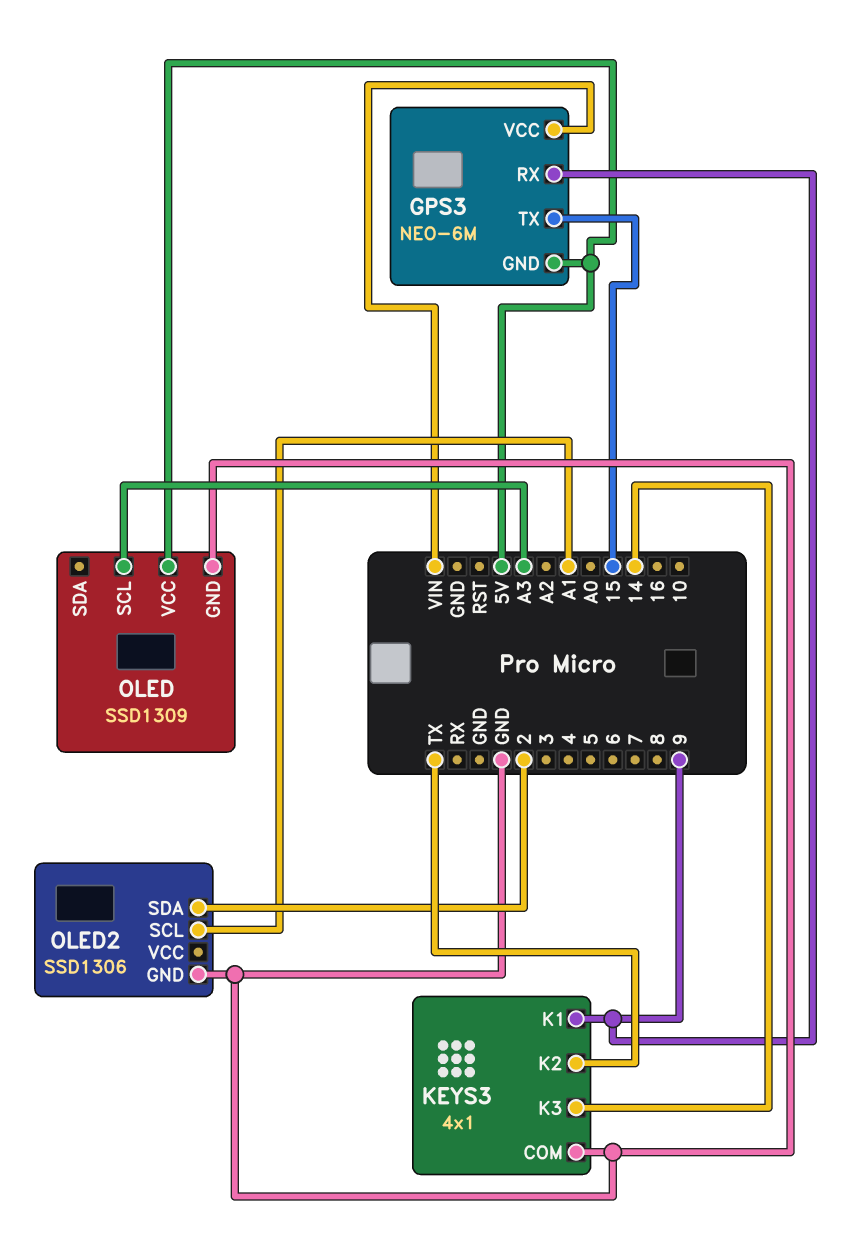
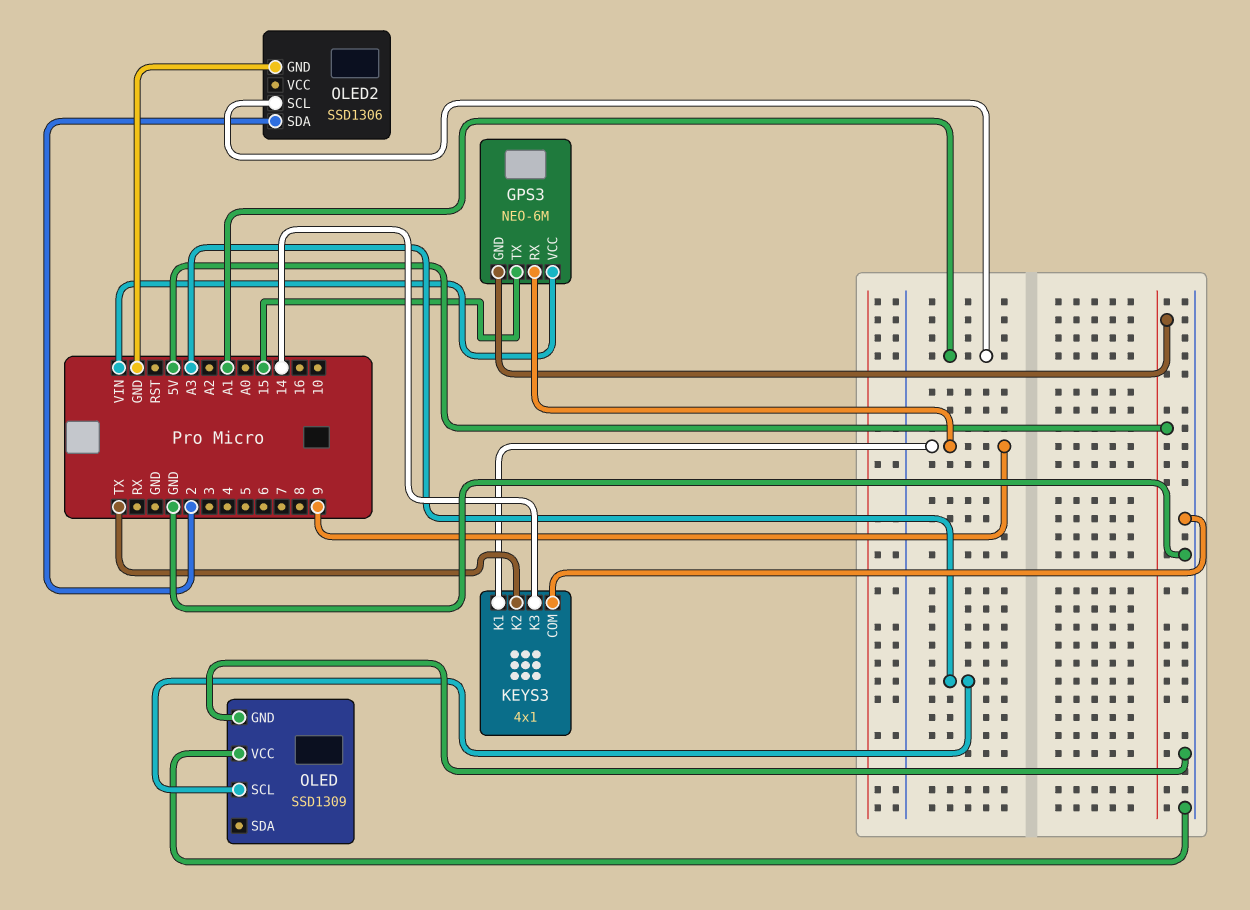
OLED pin VCC: 5V -> GND

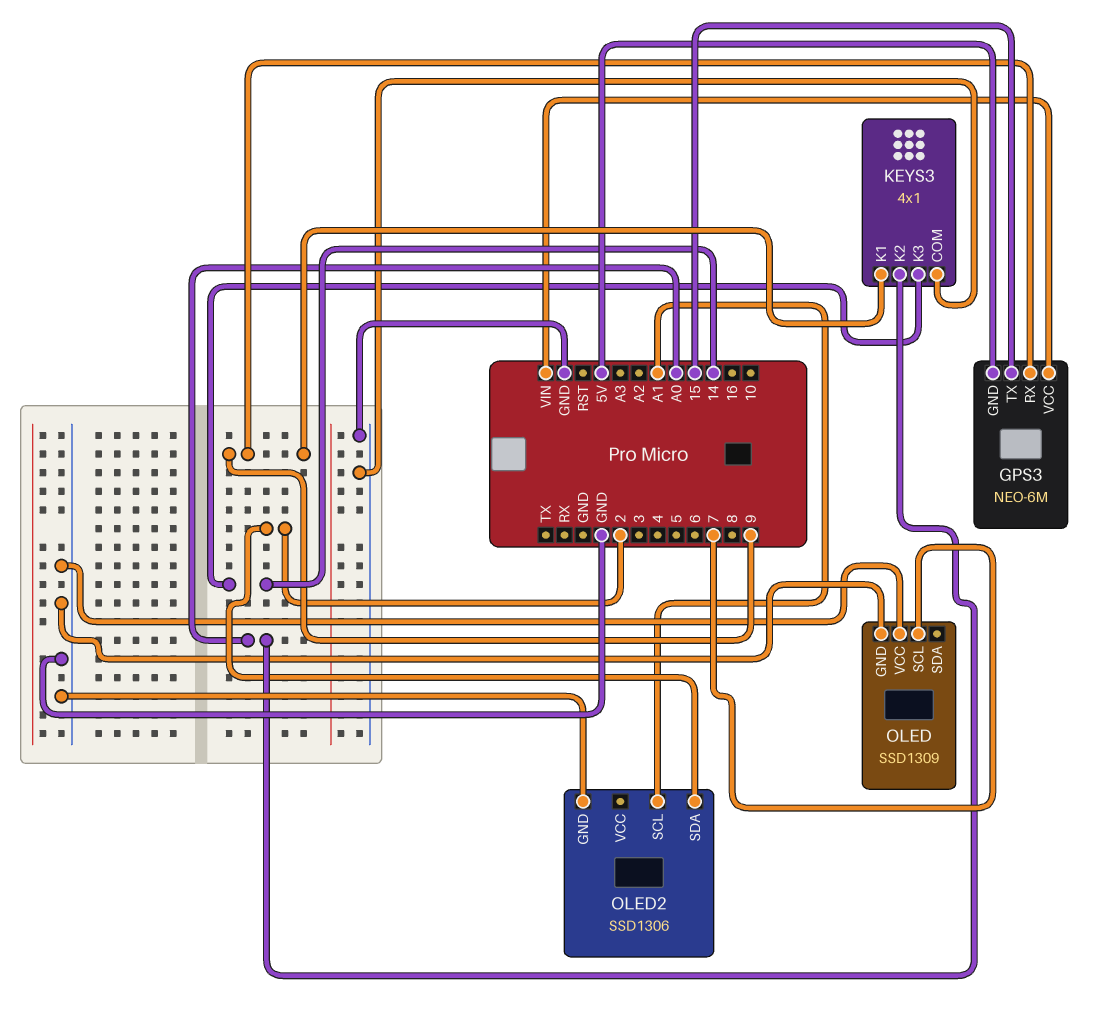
KEYS3 pin K2: TX -> A0
OLED pin SCL: A3 -> 7

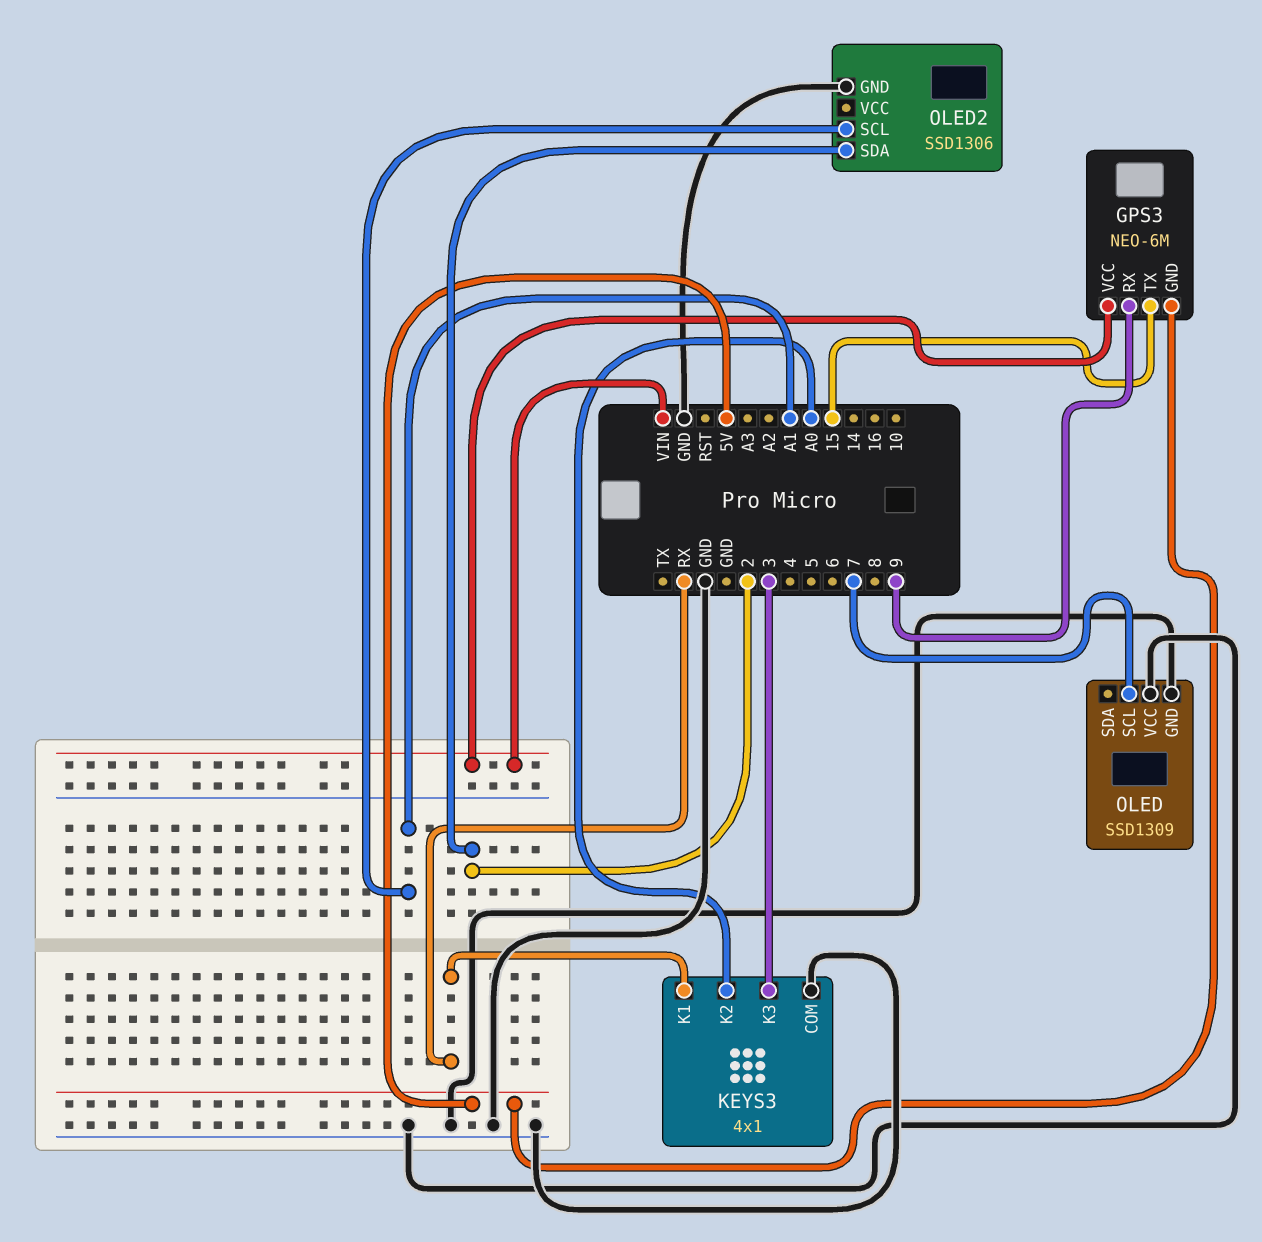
KEYS3 pin K1: 9 -> RX
KEYS3 pin K3: 14 -> 3

